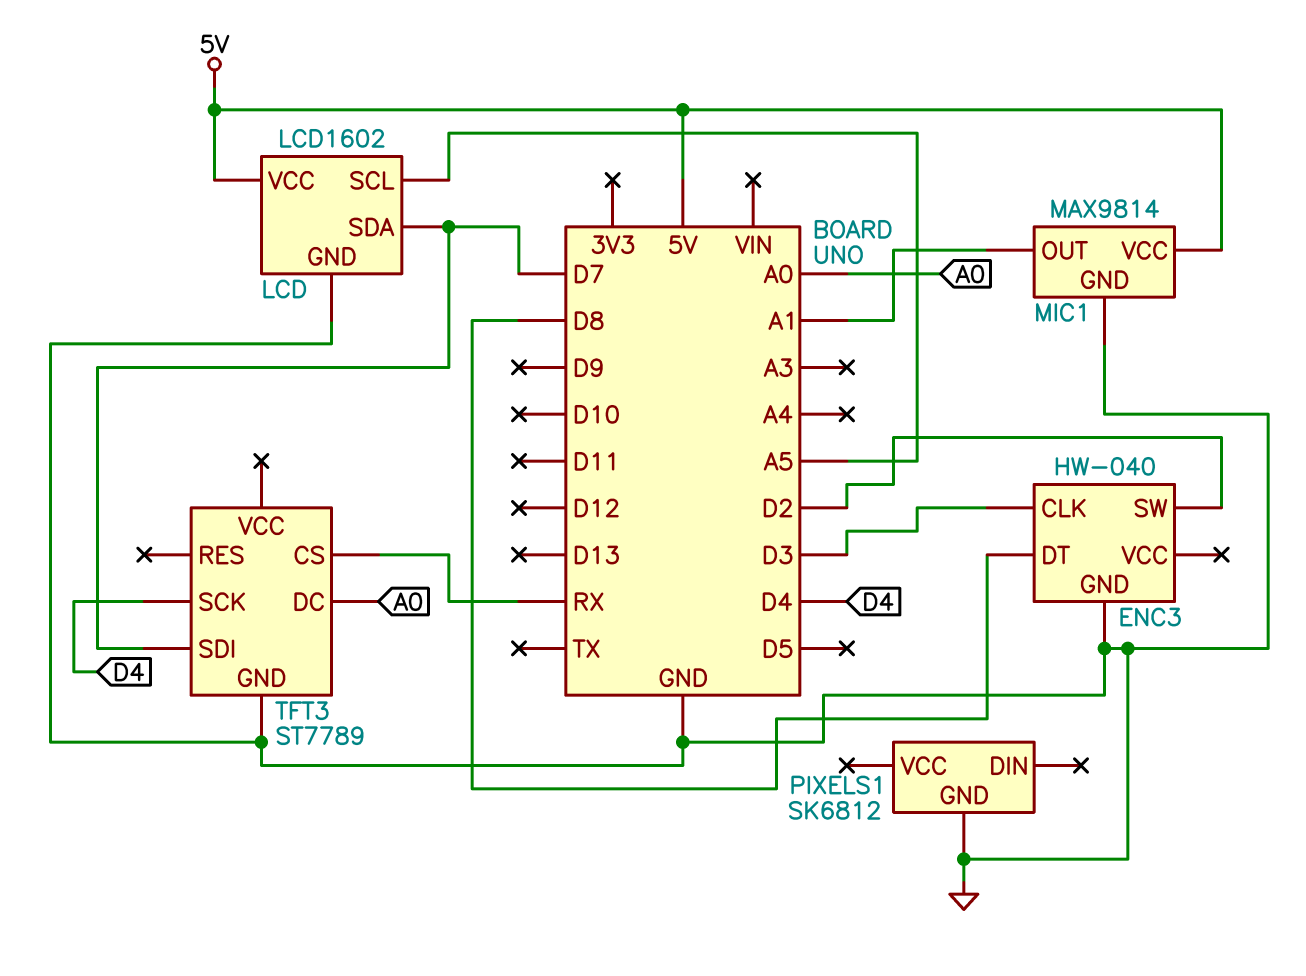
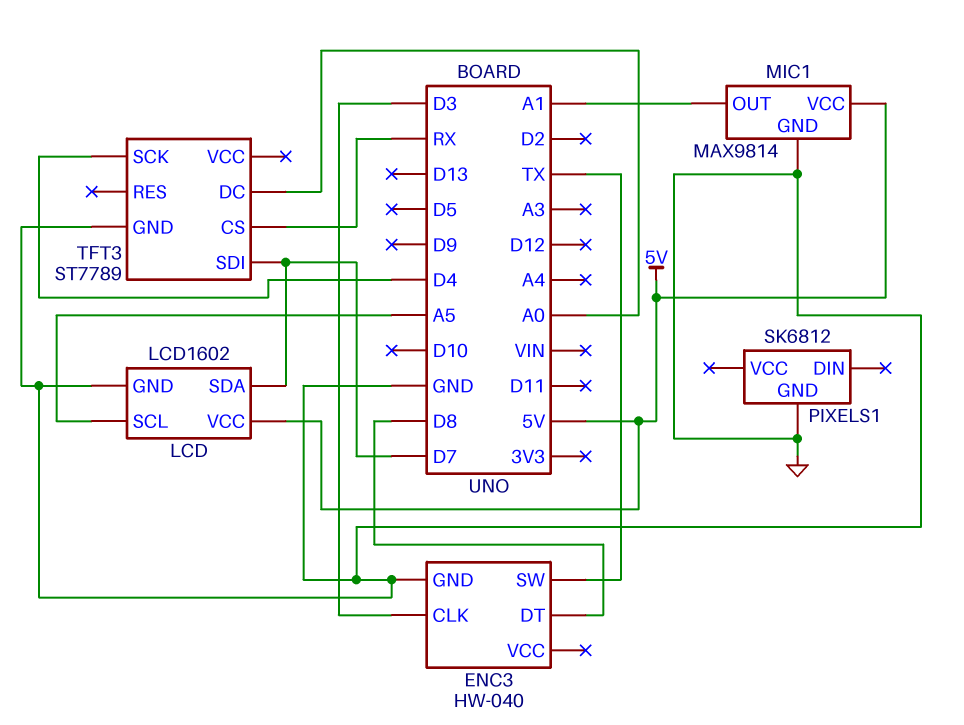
ENC3 pin SW: D2 -> TX

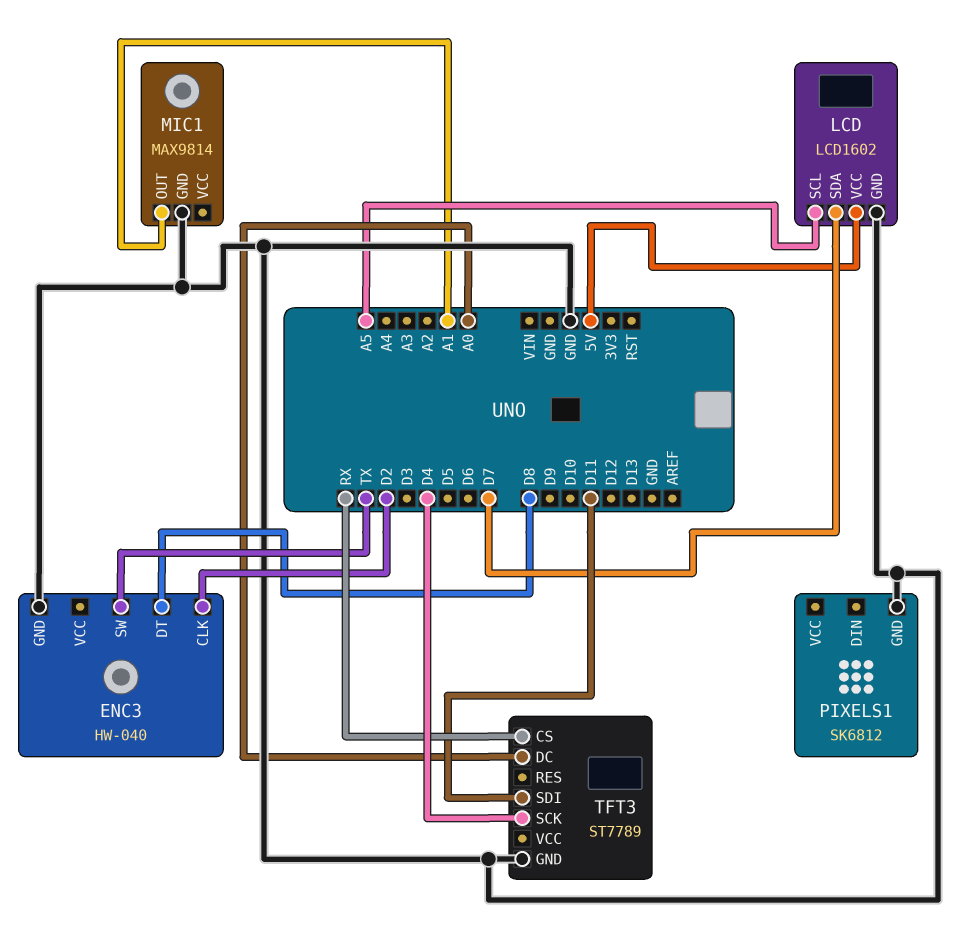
ENC3 pin CLK: D3 -> D2
MIC1 pin VCC: 5V -> none
TFT3 pin SDI: D7 -> D11

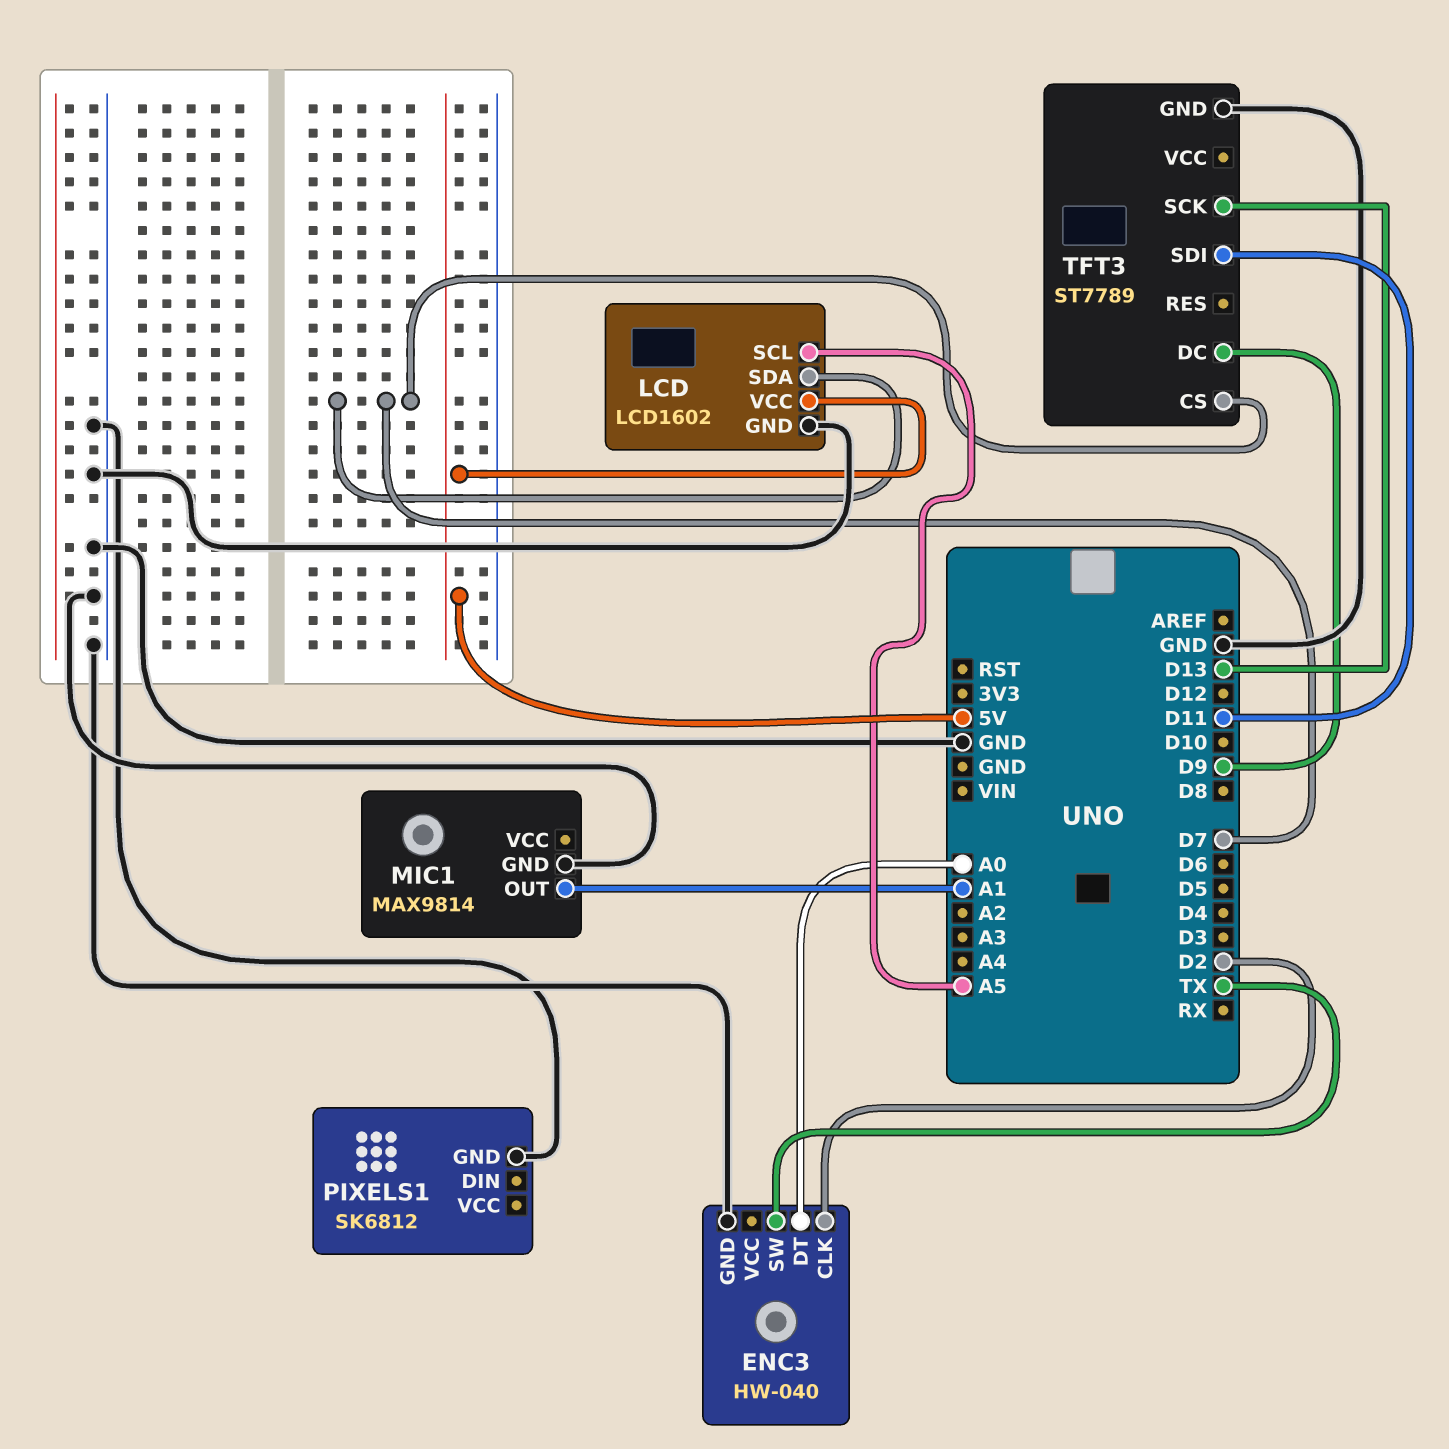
ENC3 pin DT: D8 -> A0
TFT3 pin CS: RX -> D7
TFT3 pin DC: A0 -> D9
TFT3 pin SCK: D4 -> D13

